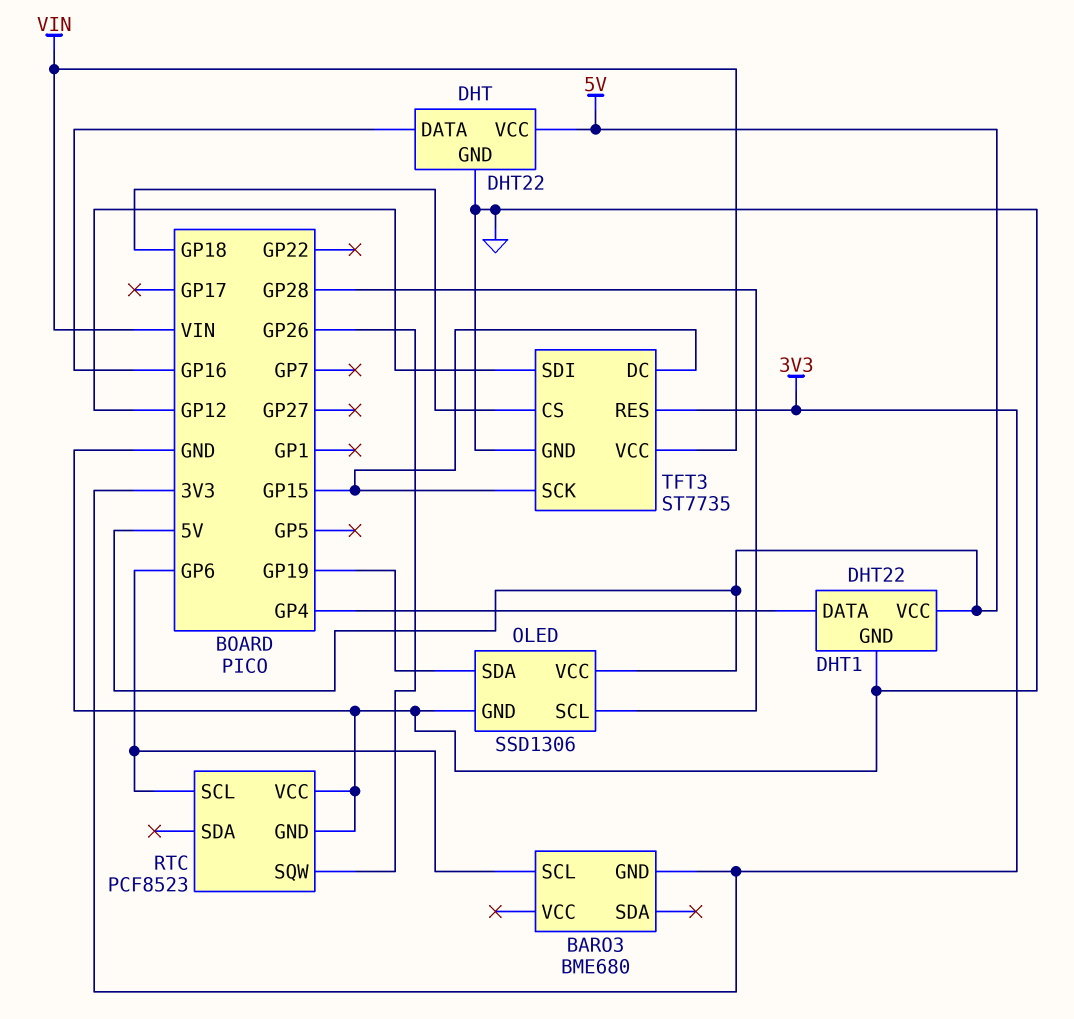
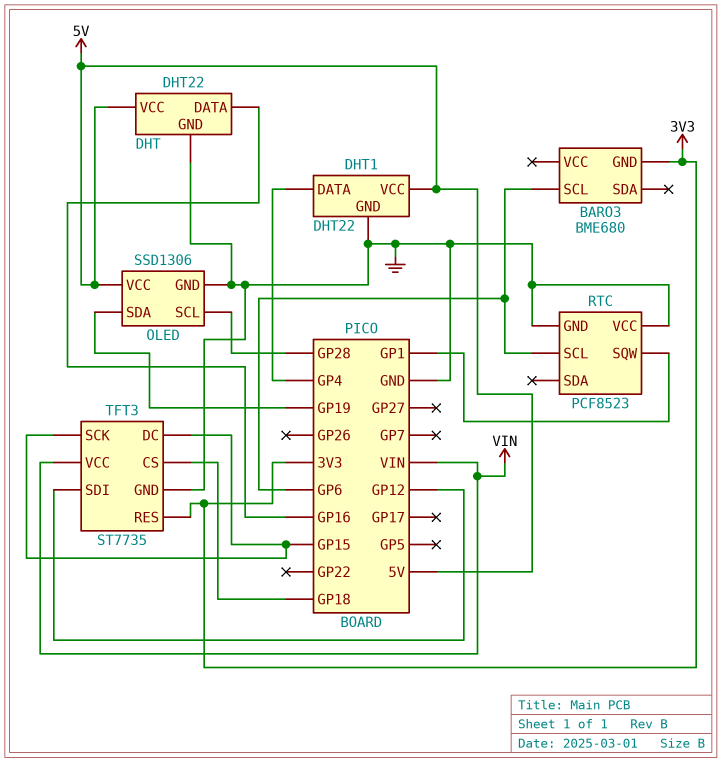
RTC pin SQW: GP26 -> GP1

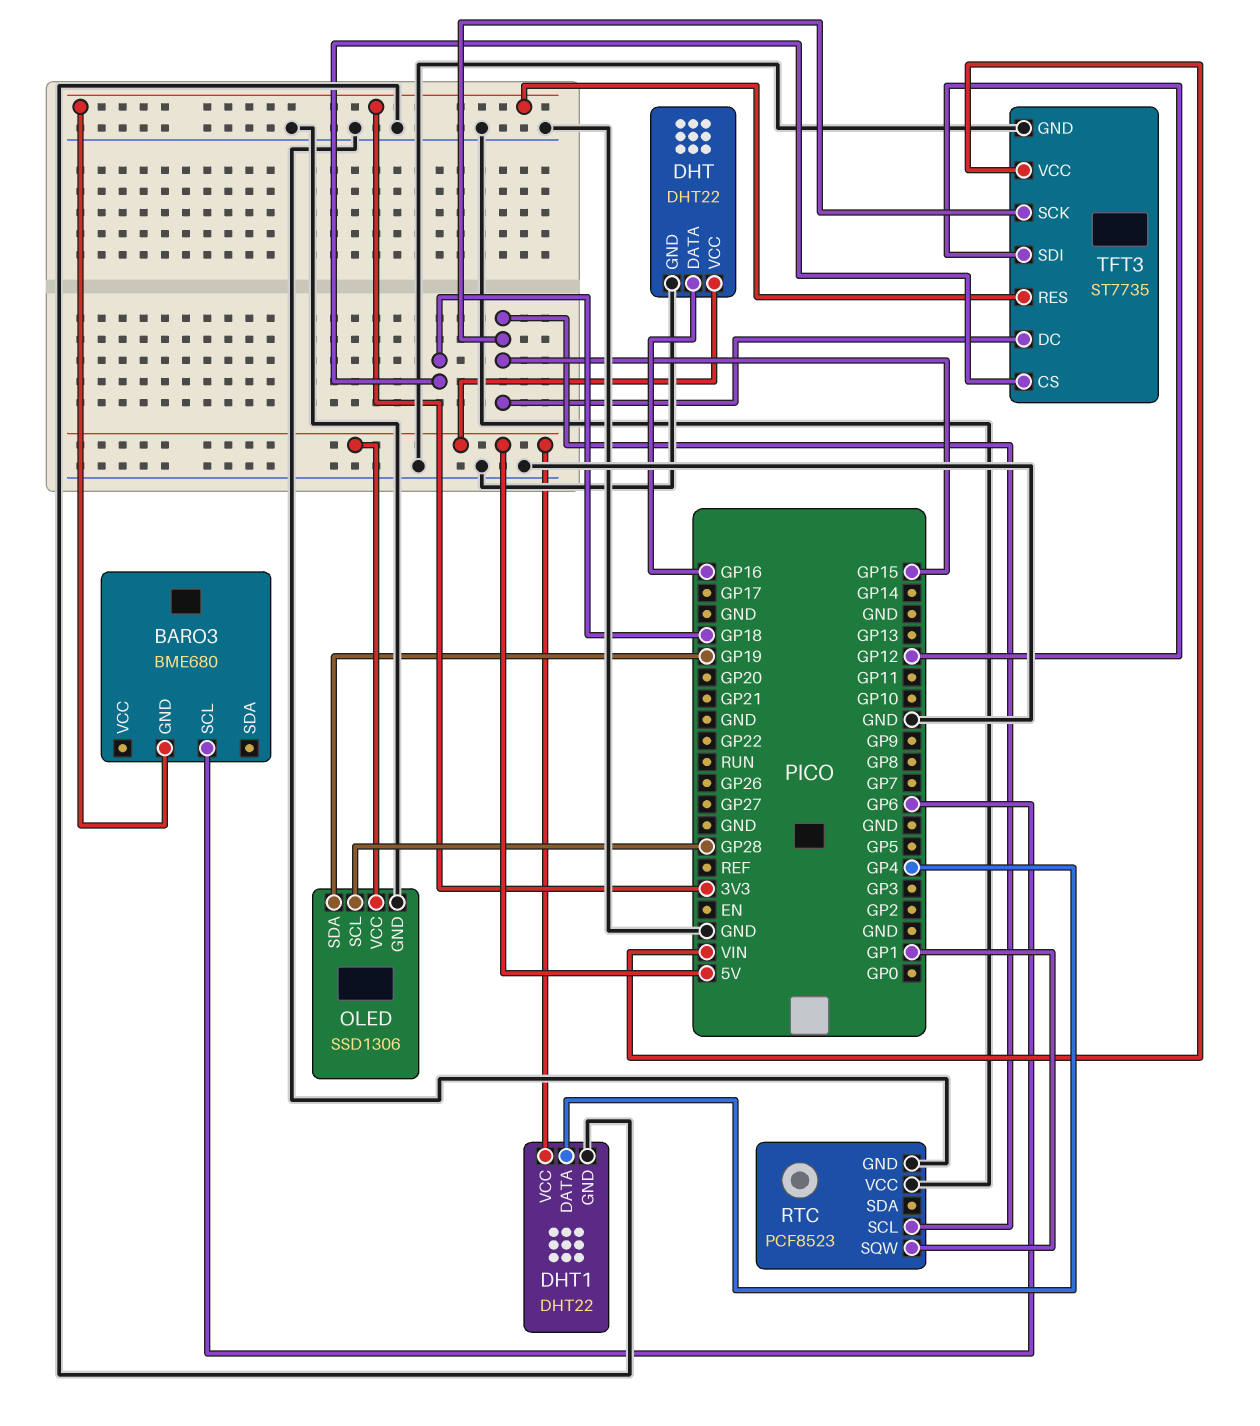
RTC pin SCL: GP6 -> GP15

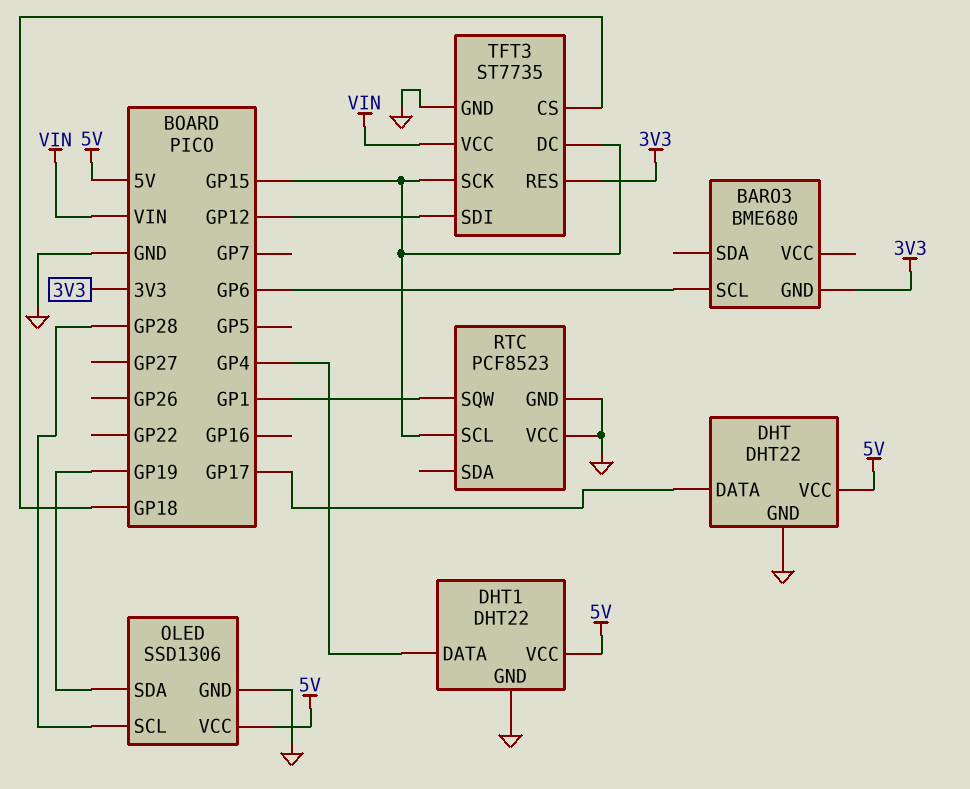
DHT pin DATA: GP16 -> GP17

